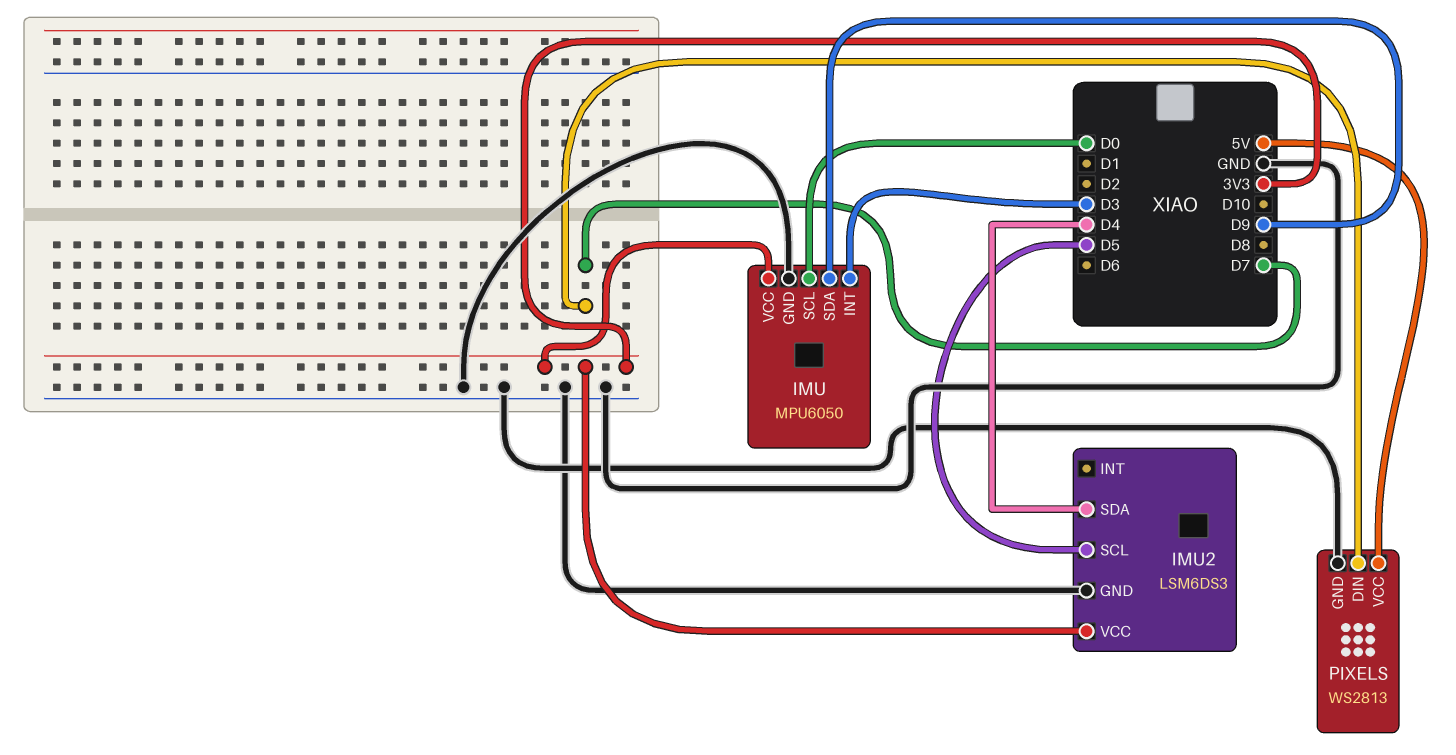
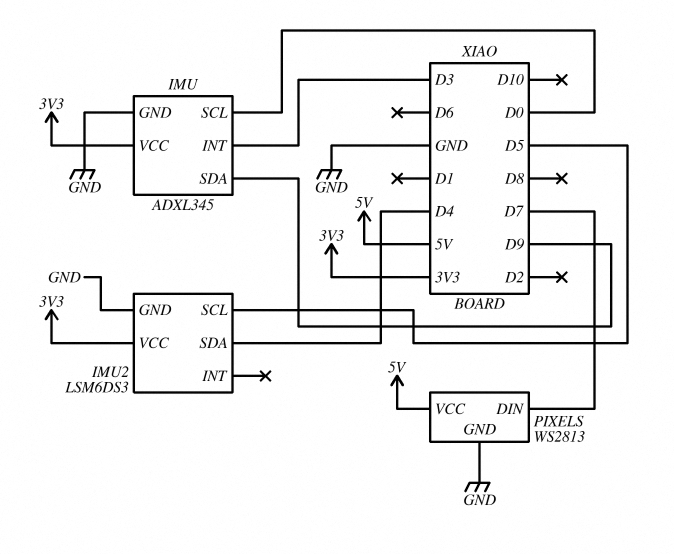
IMU: MPU6050 -> ADXL345

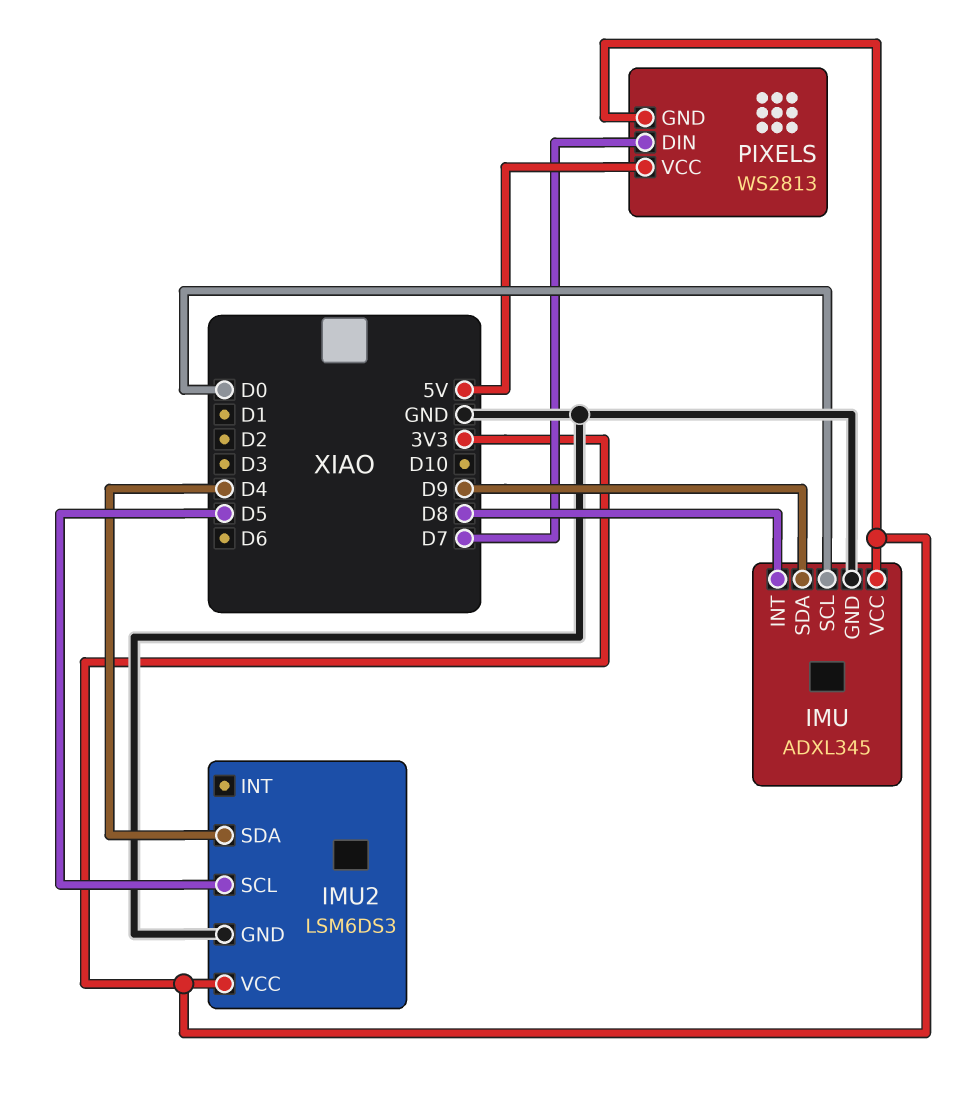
IMU pin INT: D3 -> D8
PIXELS pin GND: GND -> 3V3

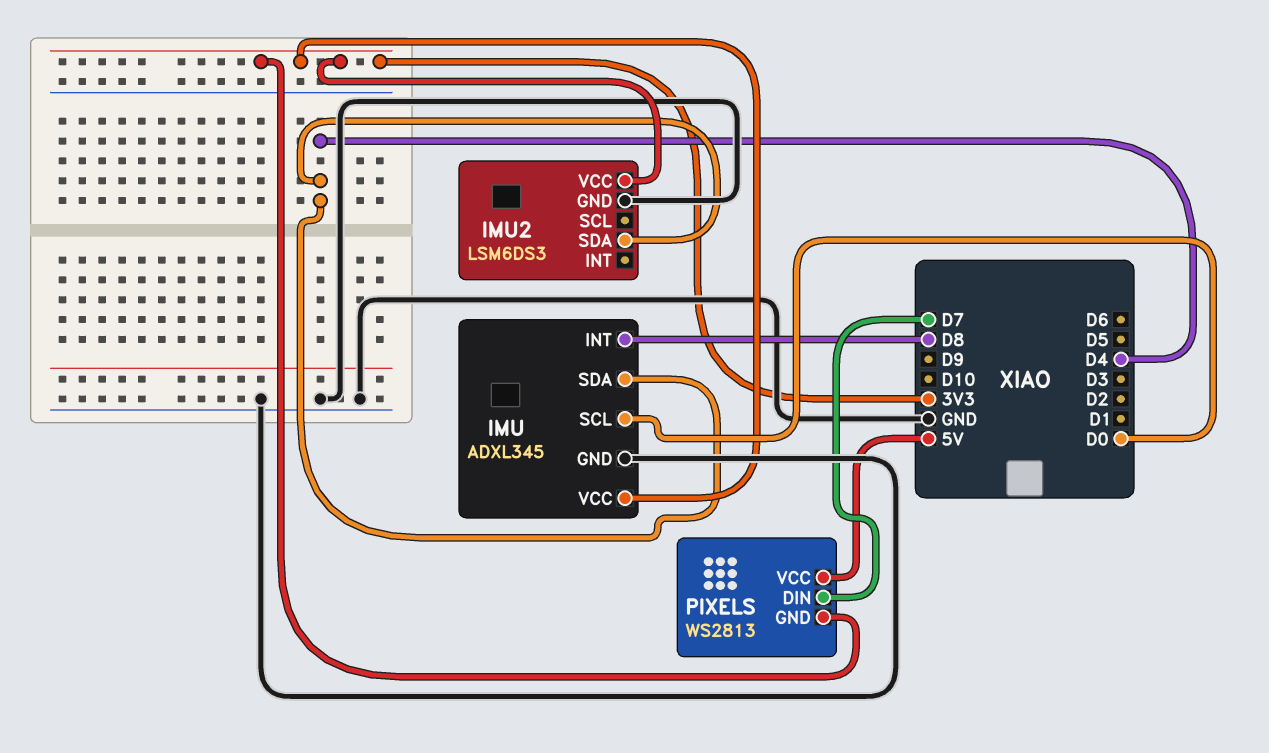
IMU pin SDA: D9 -> D4
IMU2 pin SCL: D5 -> none

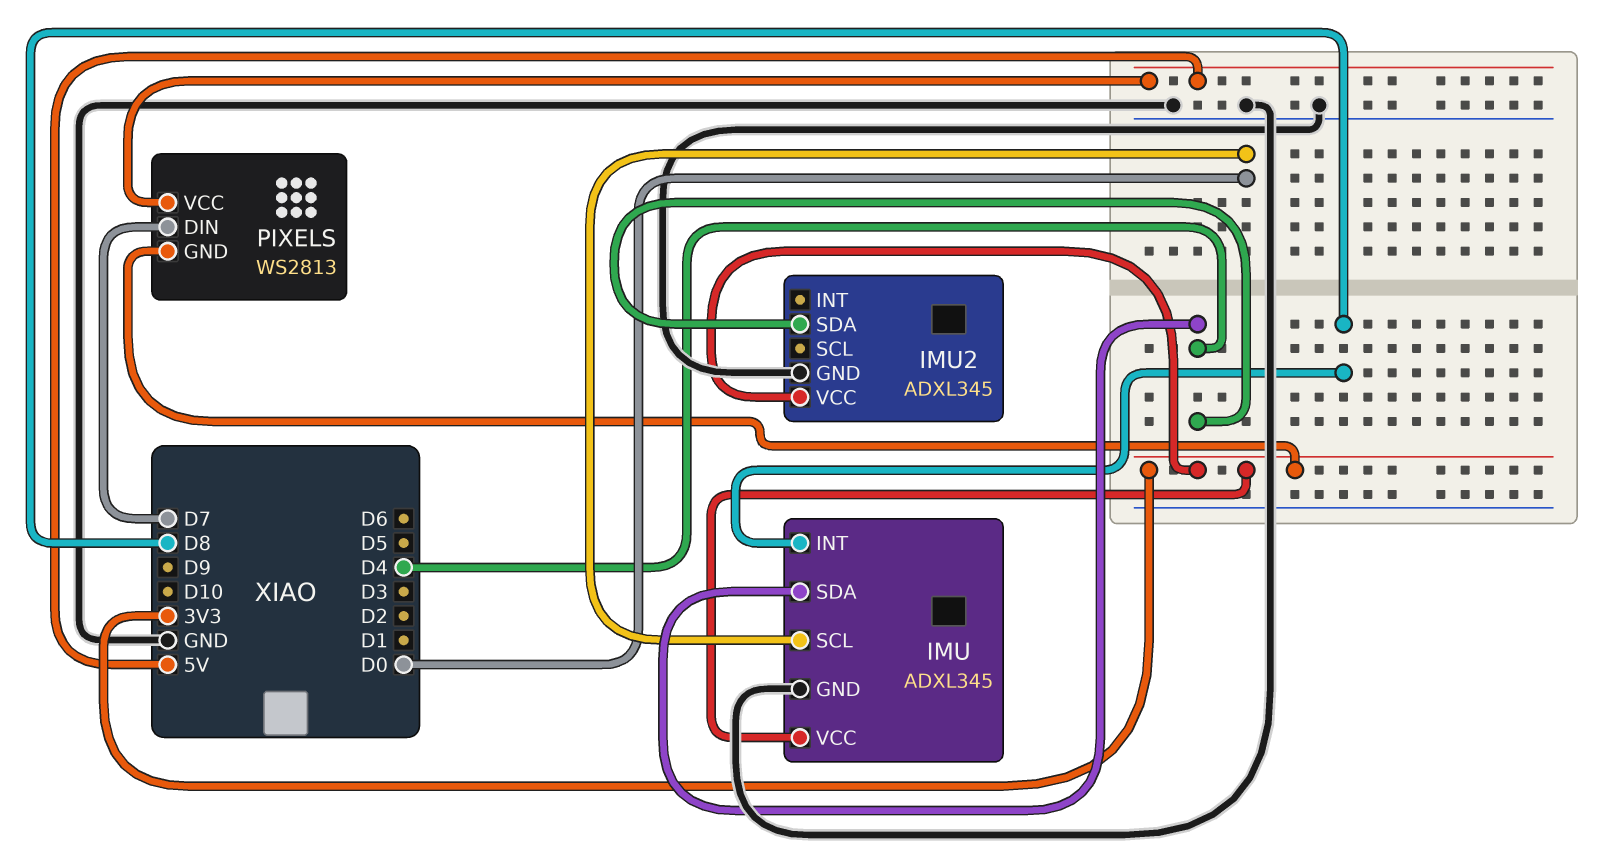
IMU2: LSM6DS3 -> ADXL345

